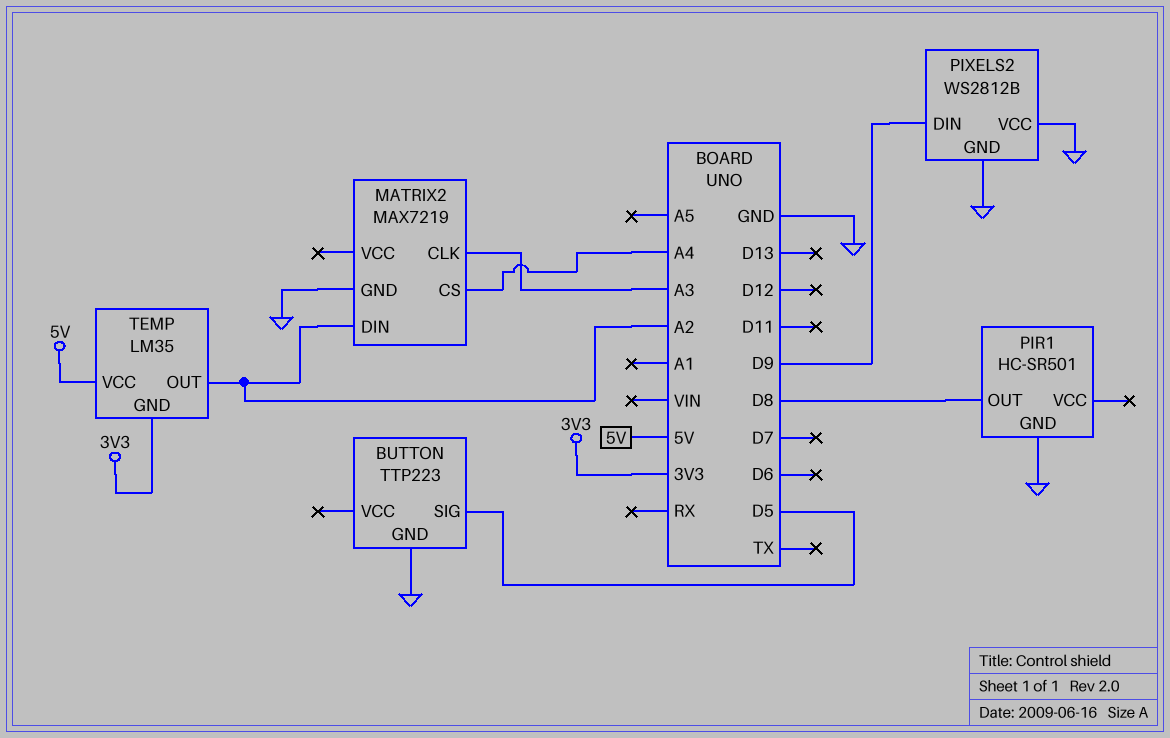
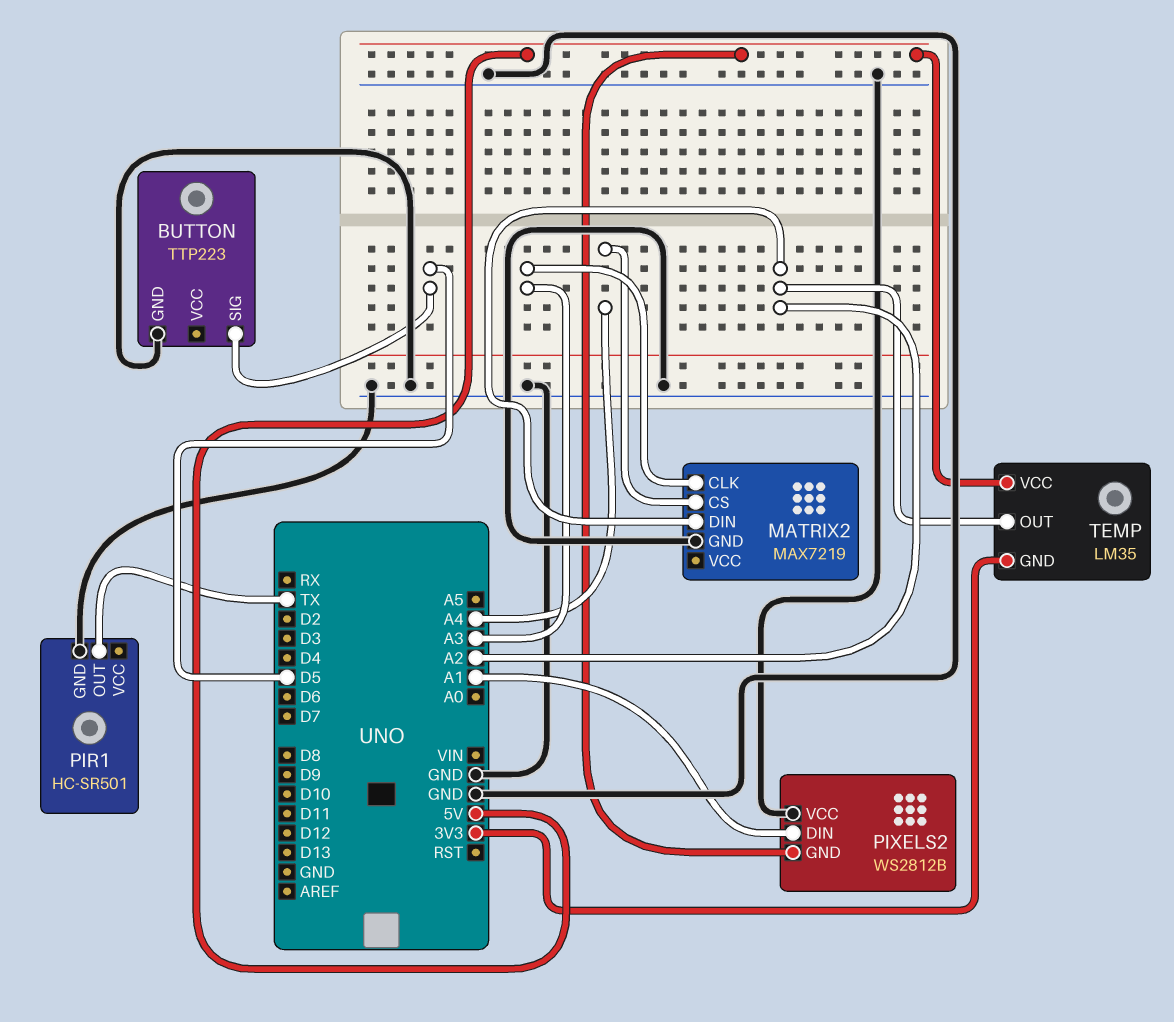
PIR1 pin OUT: D8 -> TX
PIXELS2 pin DIN: D9 -> A1
PIXELS2 pin GND: GND -> 5V

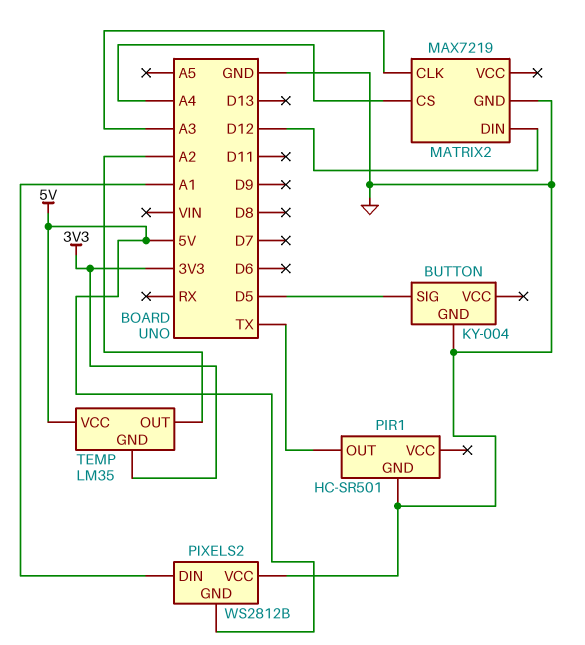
BUTTON: TTP223 -> KY-004
MATRIX2 pin DIN: A2 -> D12

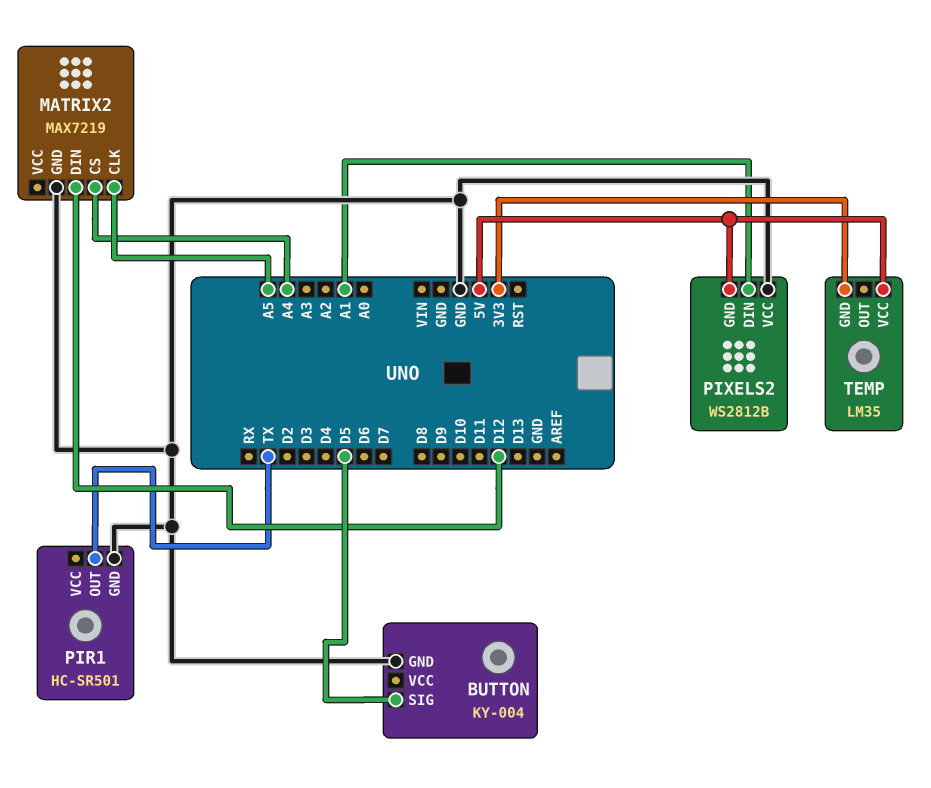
MATRIX2 pin CLK: A3 -> A5
TEMP pin OUT: A2 -> none

